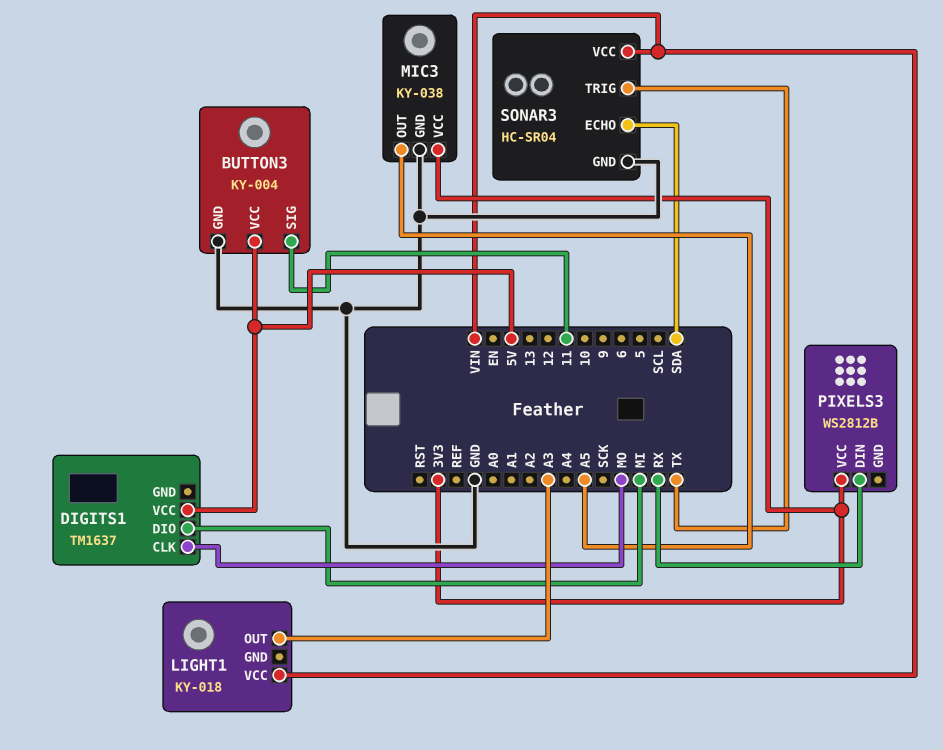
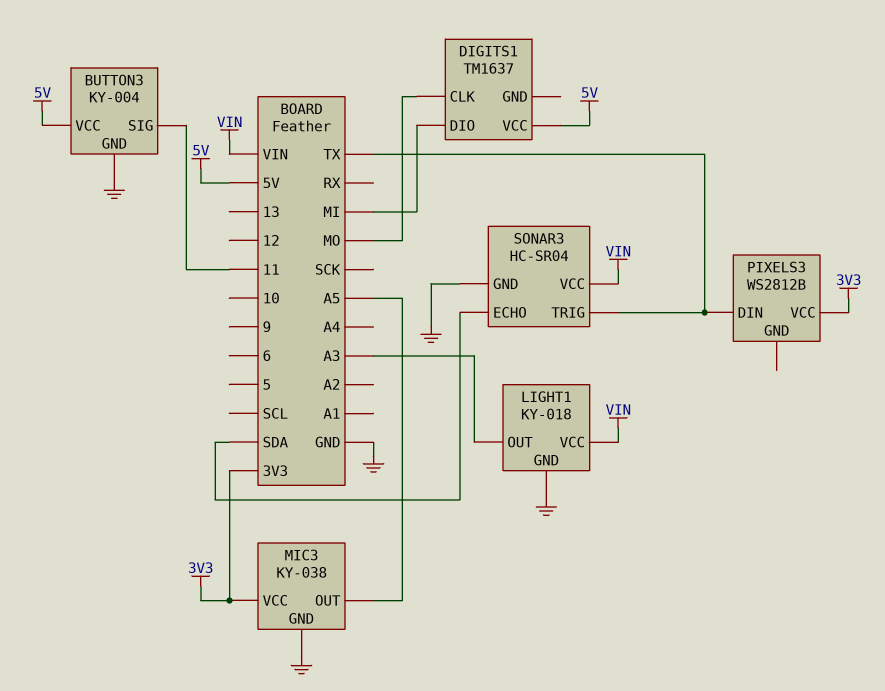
LIGHT1 pin GND: none -> GND
PIXELS3 pin DIN: RX -> TX

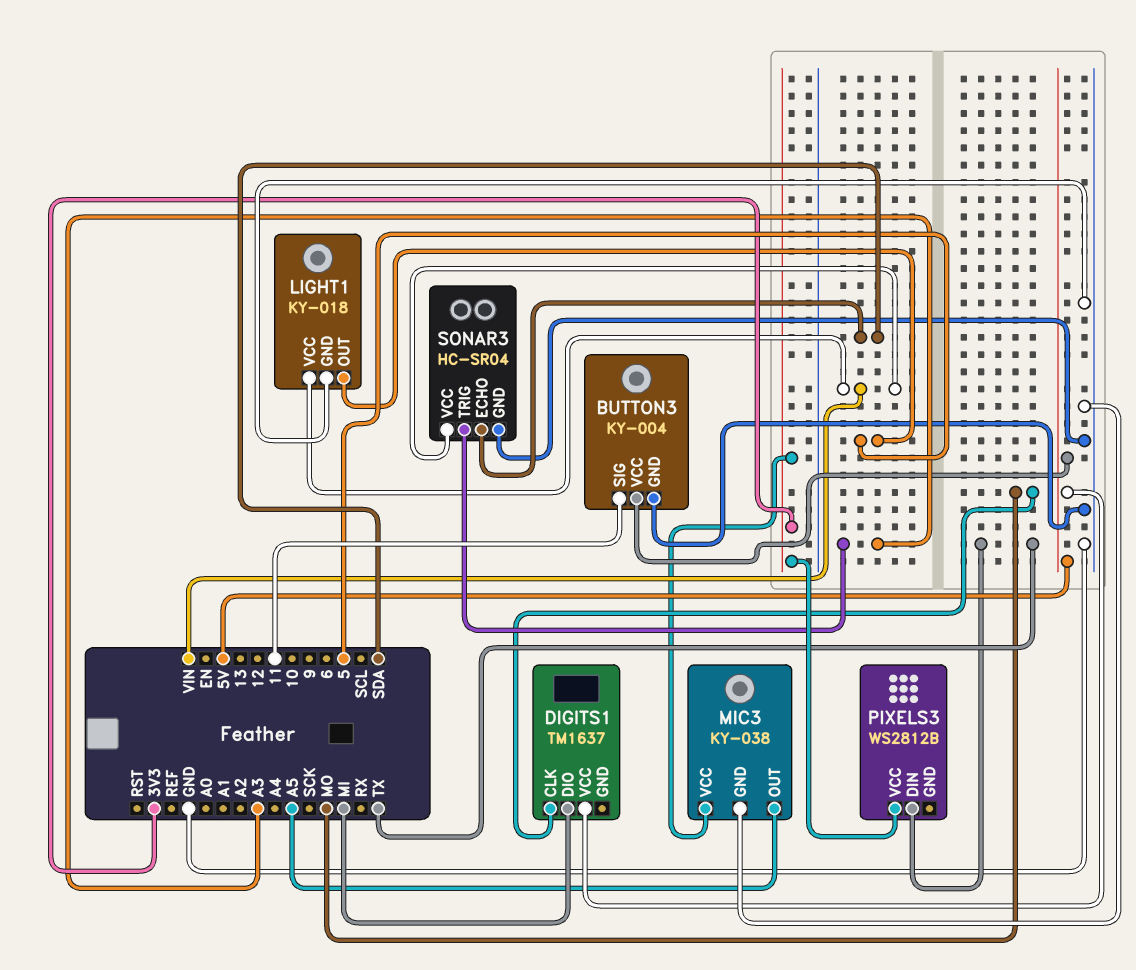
LIGHT1 pin OUT: A3 -> 5
SONAR3 pin TRIG: TX -> A3

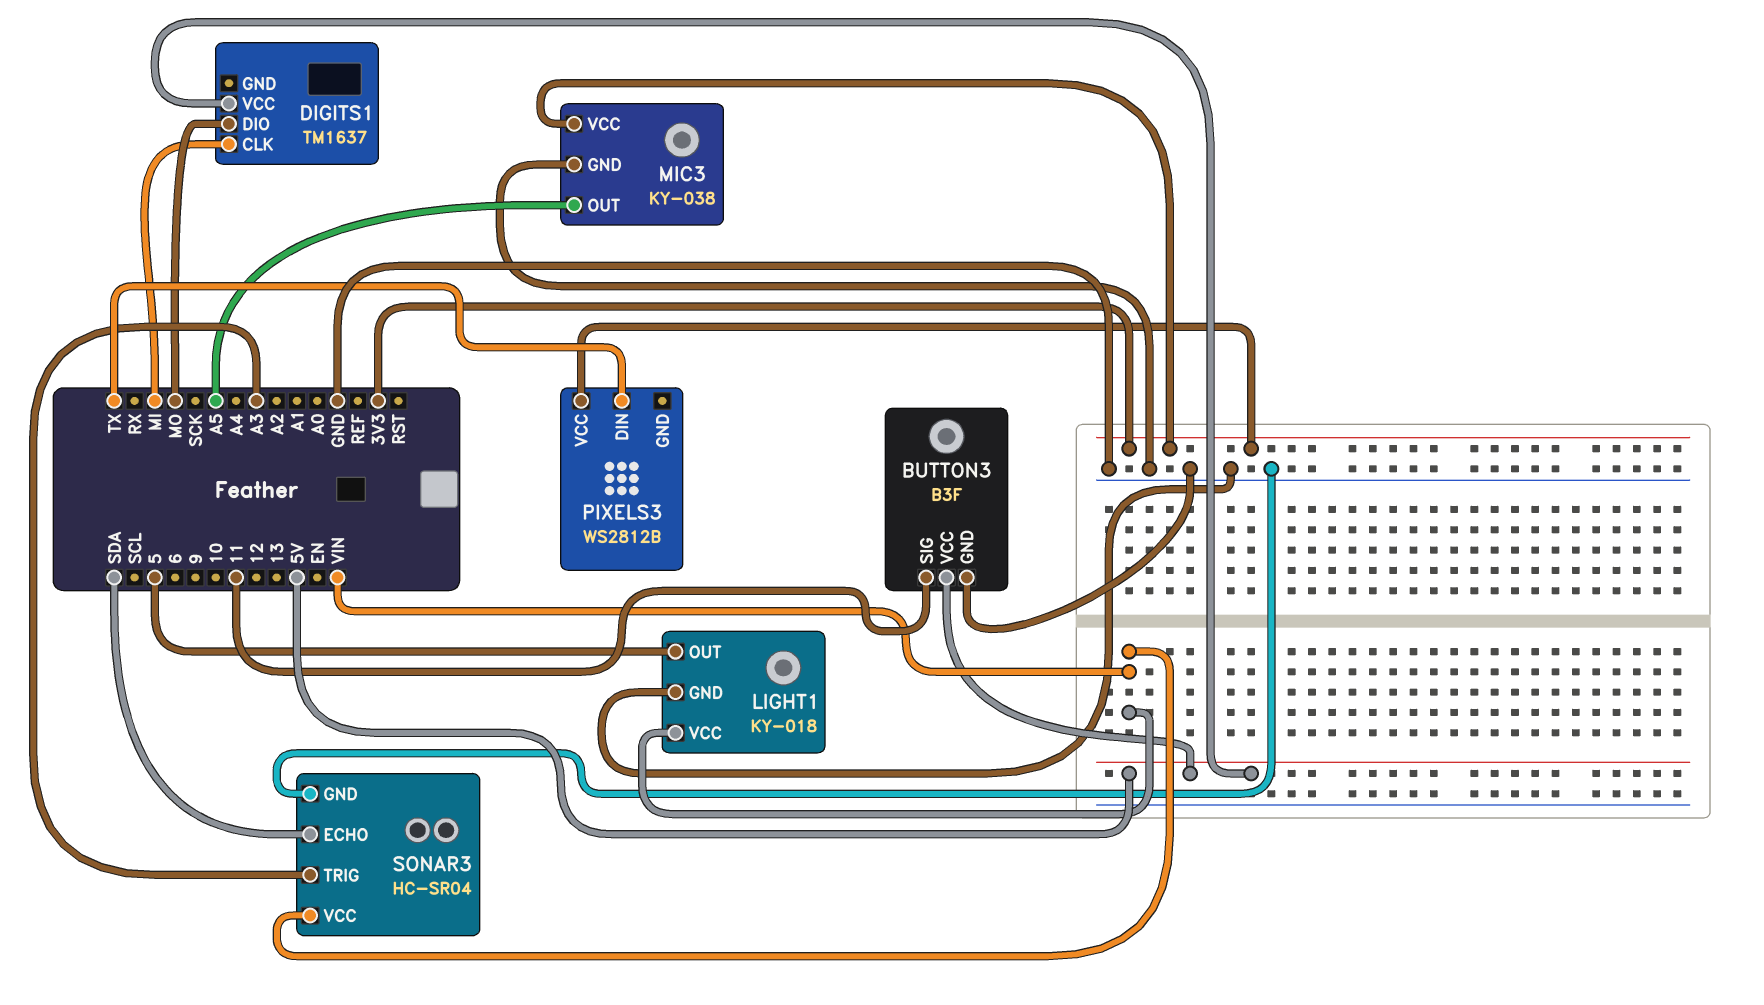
BUTTON3: KY-004 -> B3F
DIGITS1 pin CLK: MO -> MI
DIGITS1 pin DIO: MI -> MO

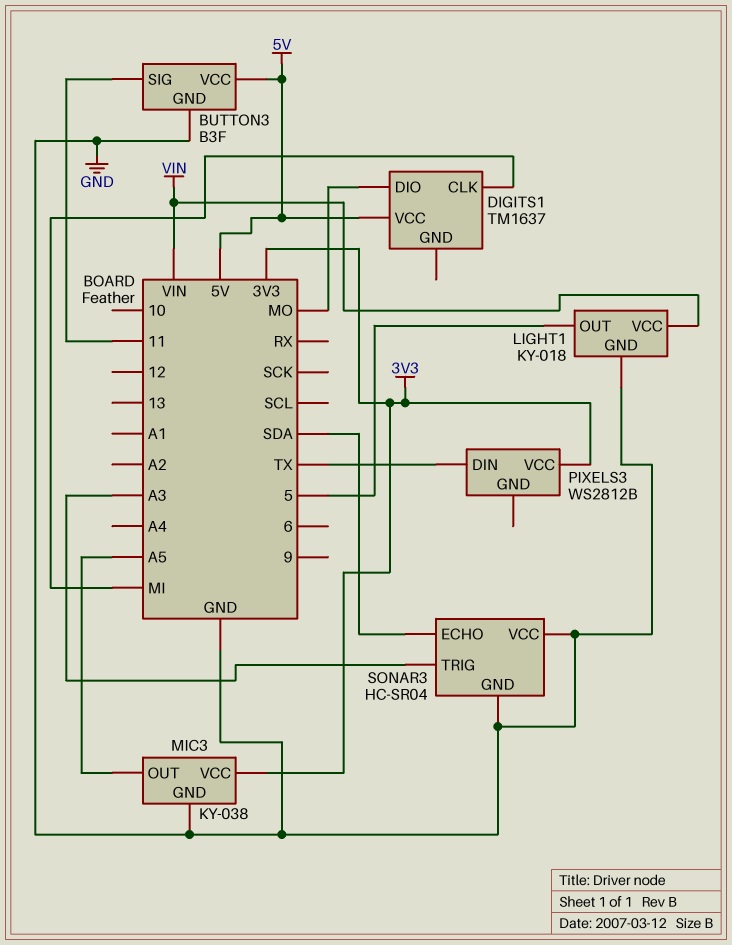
SONAR3 pin VCC: VIN -> GND

